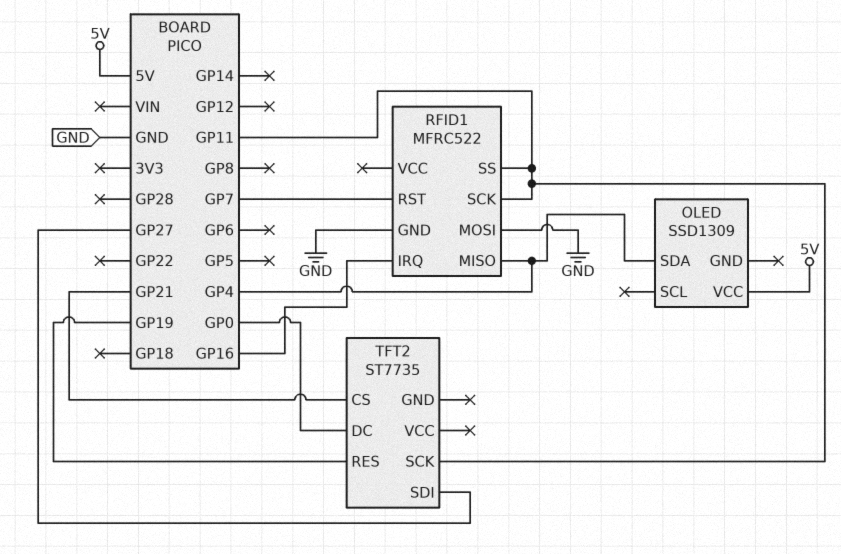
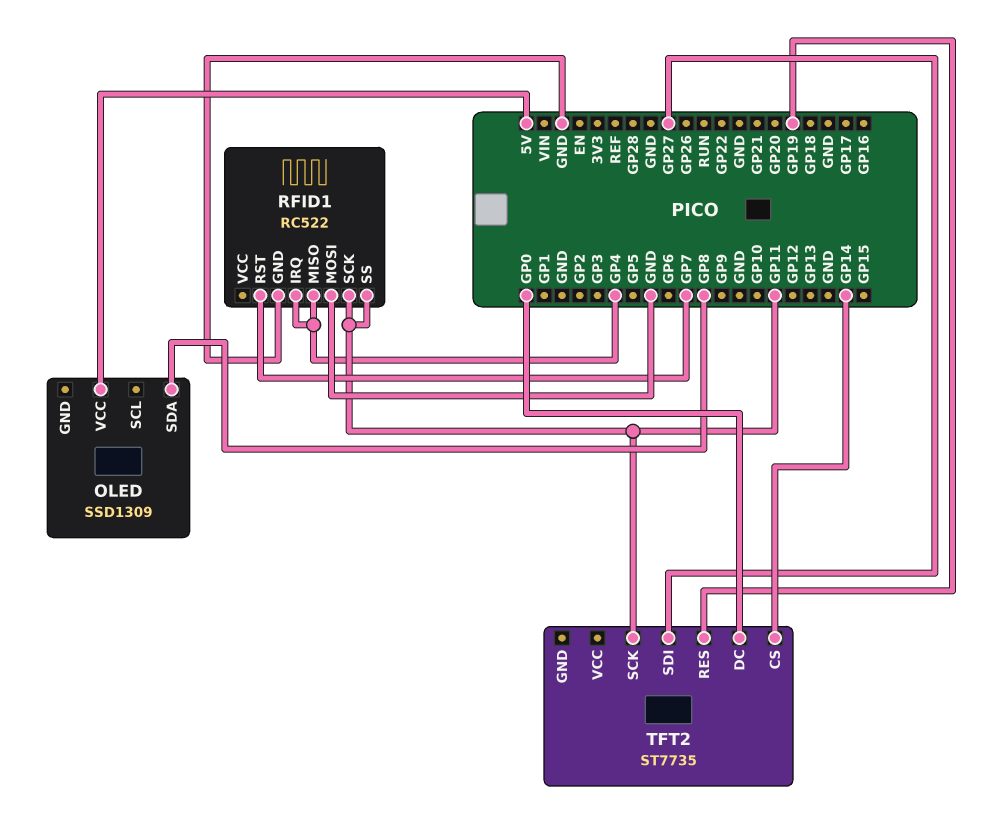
OLED pin SDA: GP4 -> GP8
RFID1: MFRC522 -> RC522
RFID1 pin IRQ: GP16 -> GP4
TFT2 pin CS: GP21 -> GP14

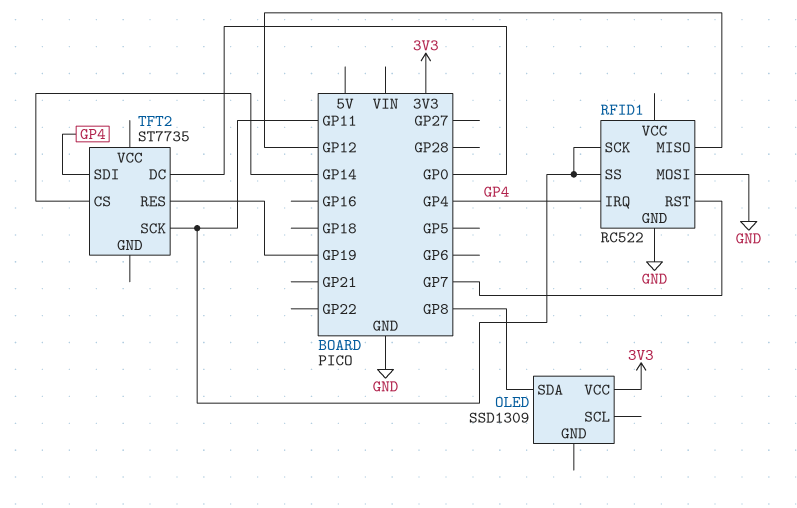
OLED pin VCC: 5V -> 3V3
RFID1 pin MISO: GP4 -> GP12
TFT2 pin SDI: GP27 -> GP4

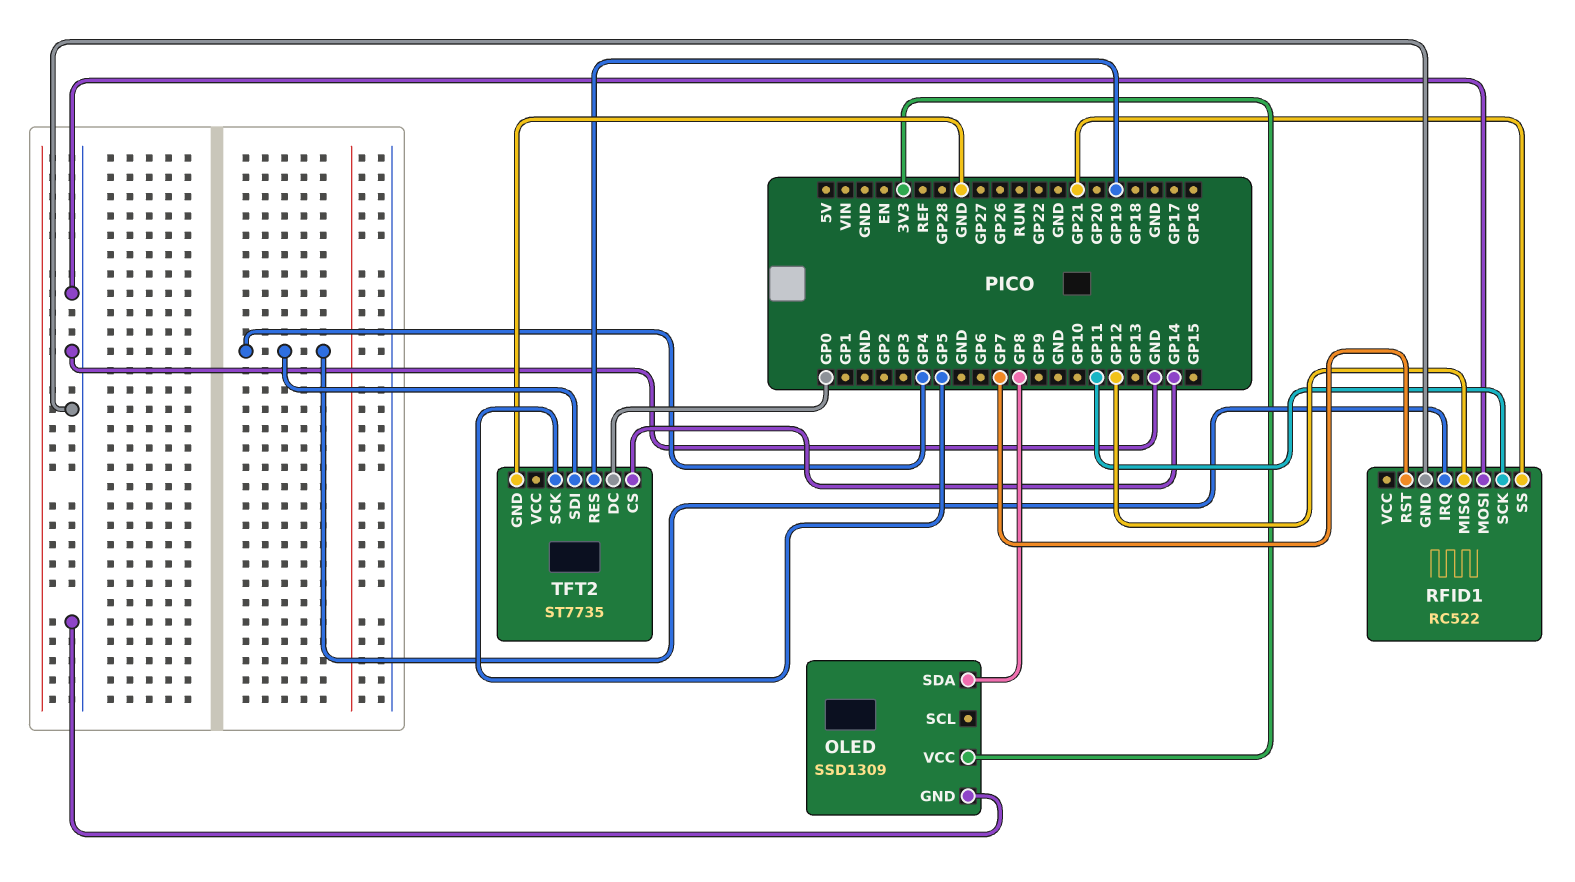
OLED pin GND: none -> GND
RFID1 pin SS: GP11 -> GP21
TFT2 pin GND: none -> GND
TFT2 pin SCK: GP11 -> GP5

